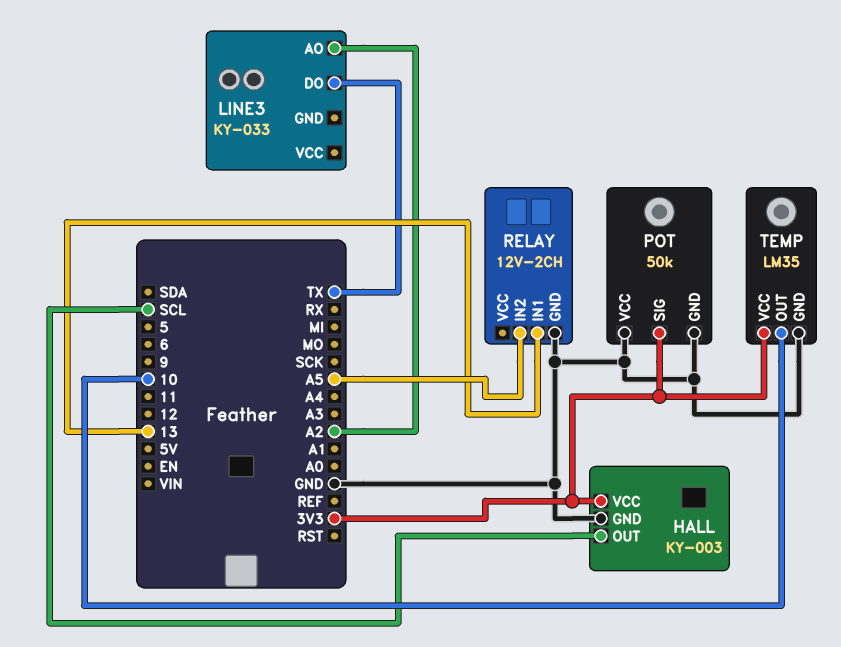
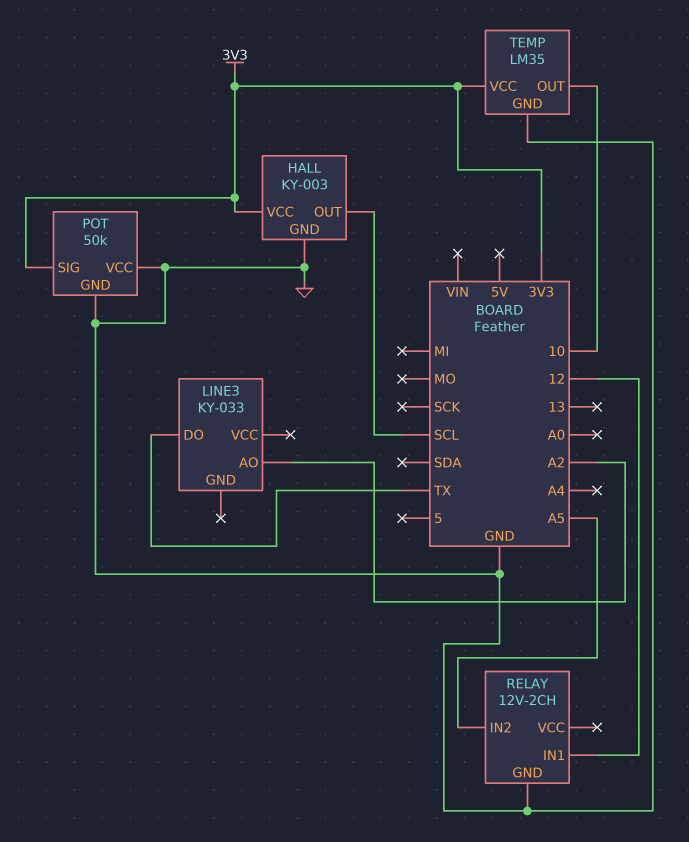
RELAY pin IN1: 13 -> 12

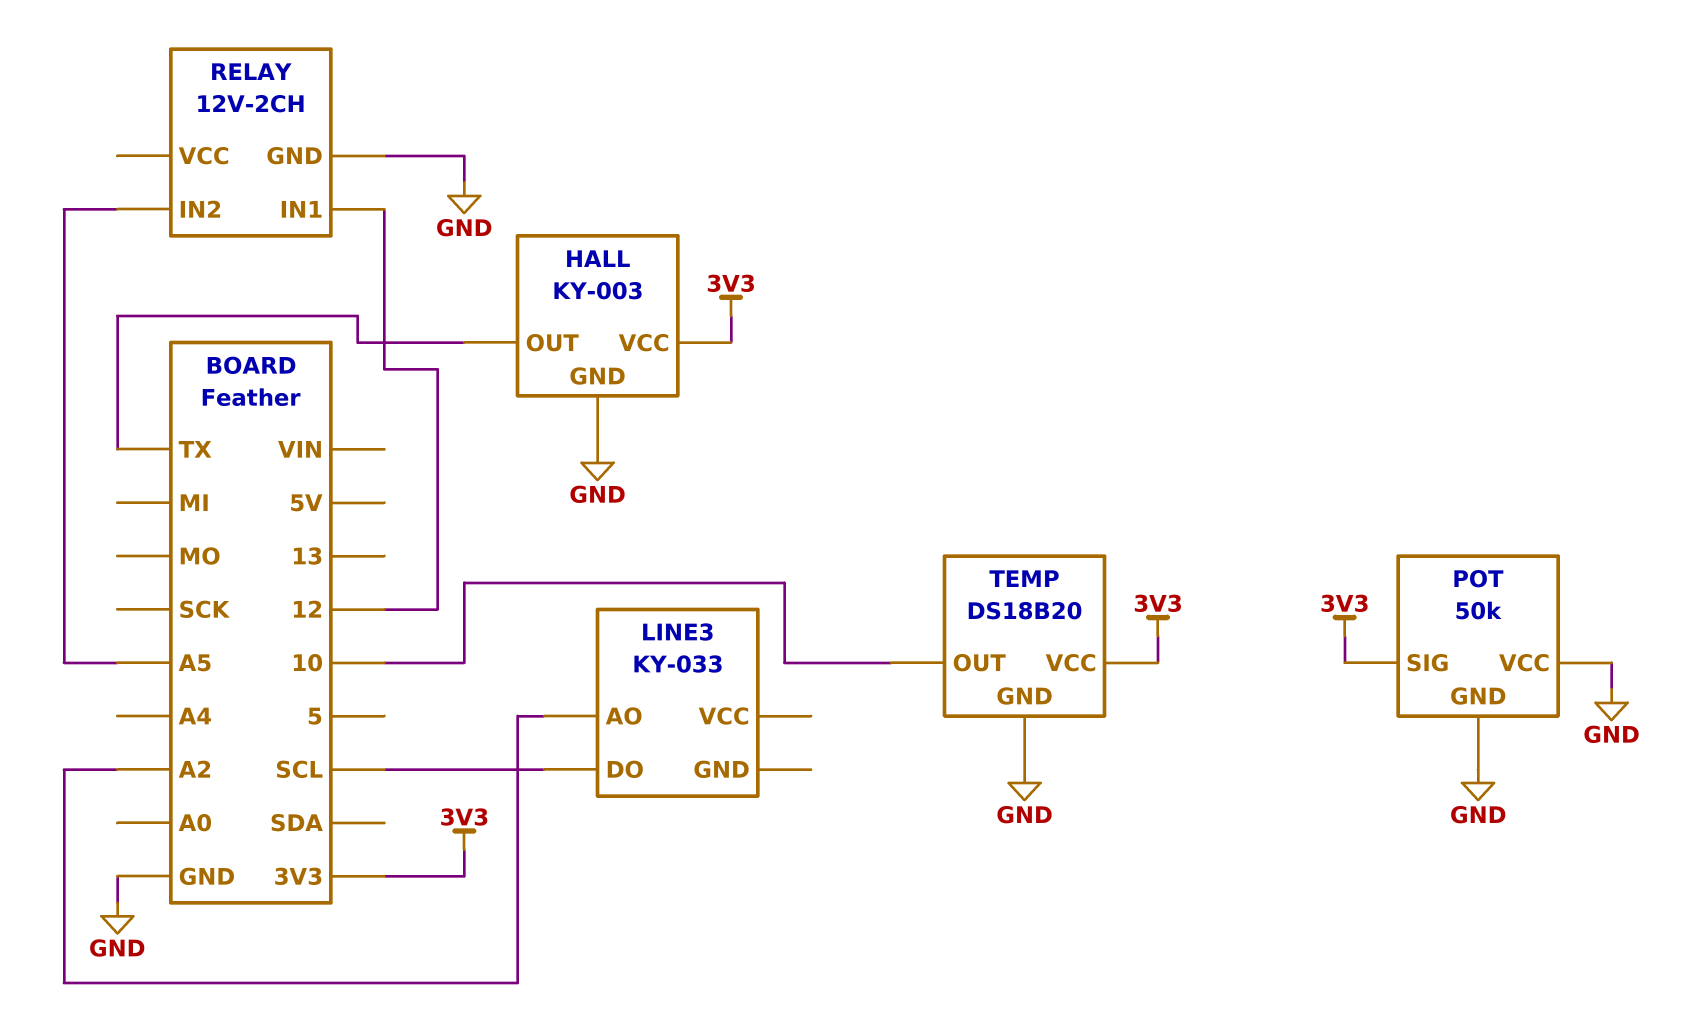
HALL pin OUT: SCL -> TX
LINE3 pin DO: TX -> SCL
TEMP: LM35 -> DS18B20

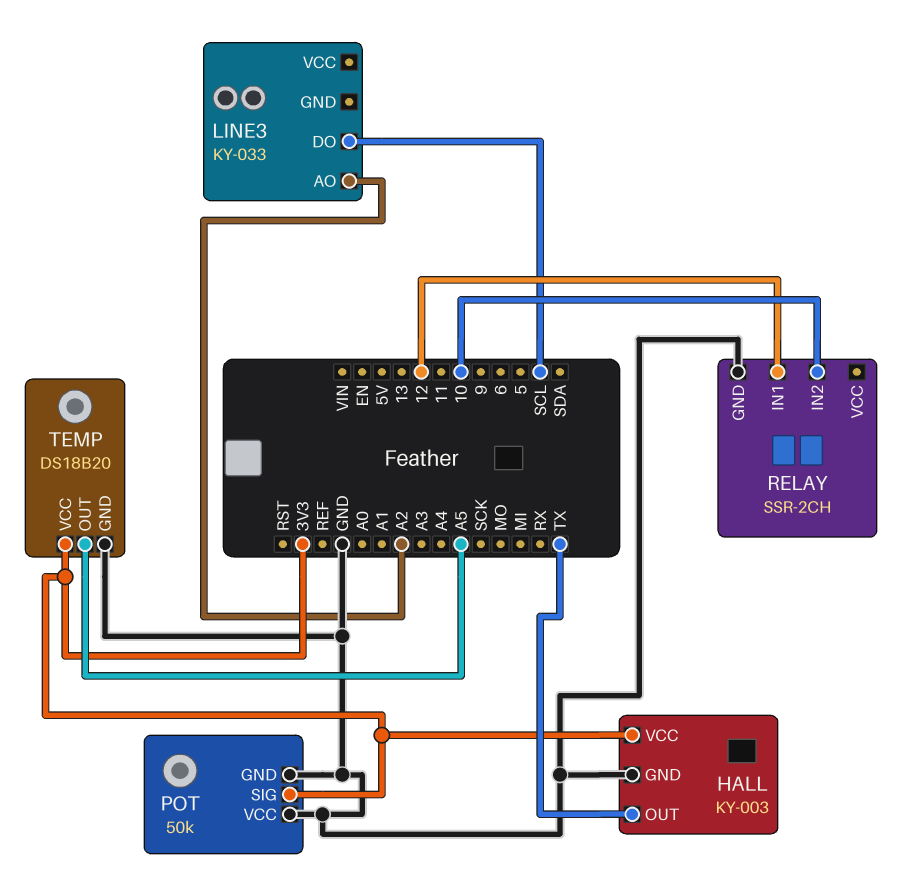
RELAY: 12V-2CH -> SSR-2CH
RELAY pin IN2: A5 -> 10
TEMP pin OUT: 10 -> A5

